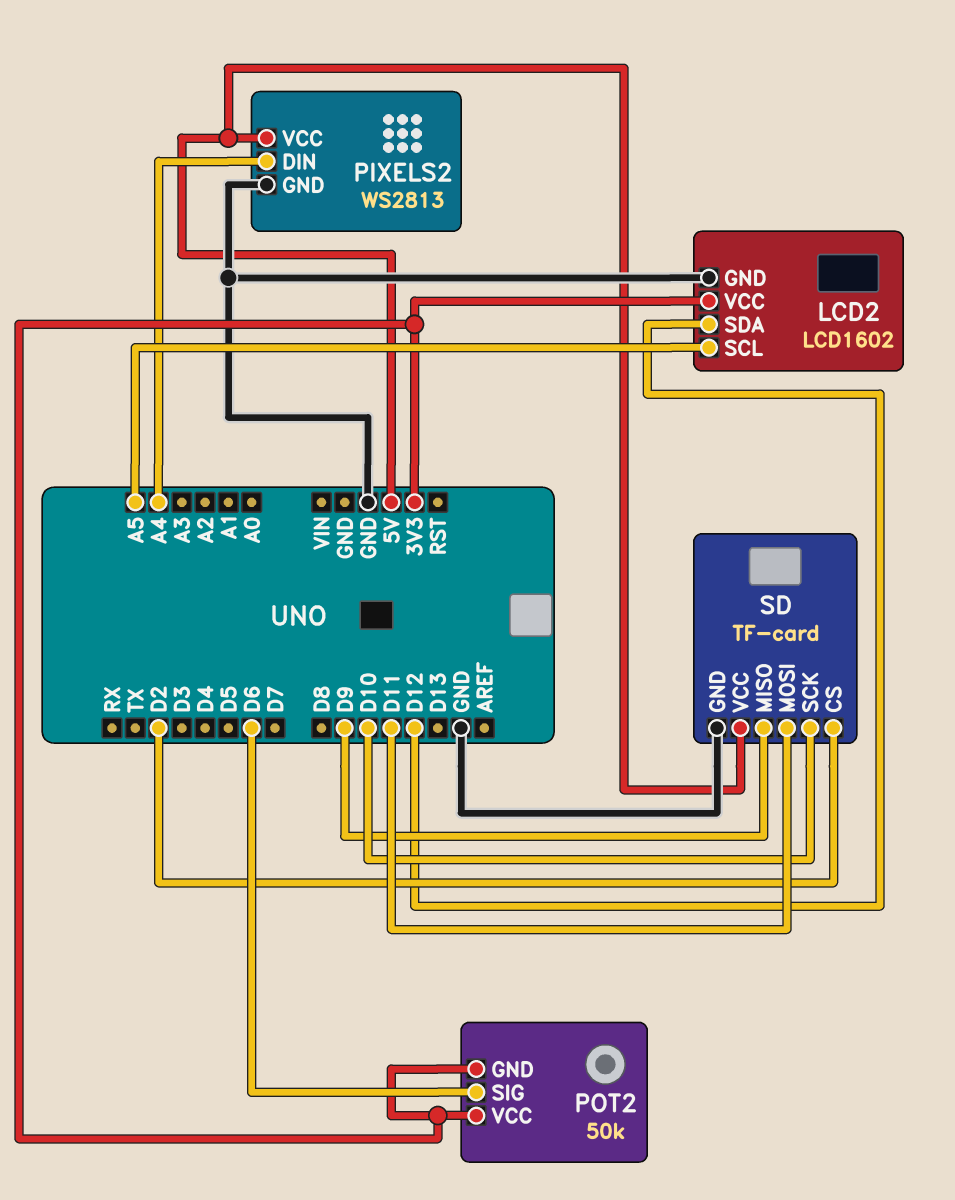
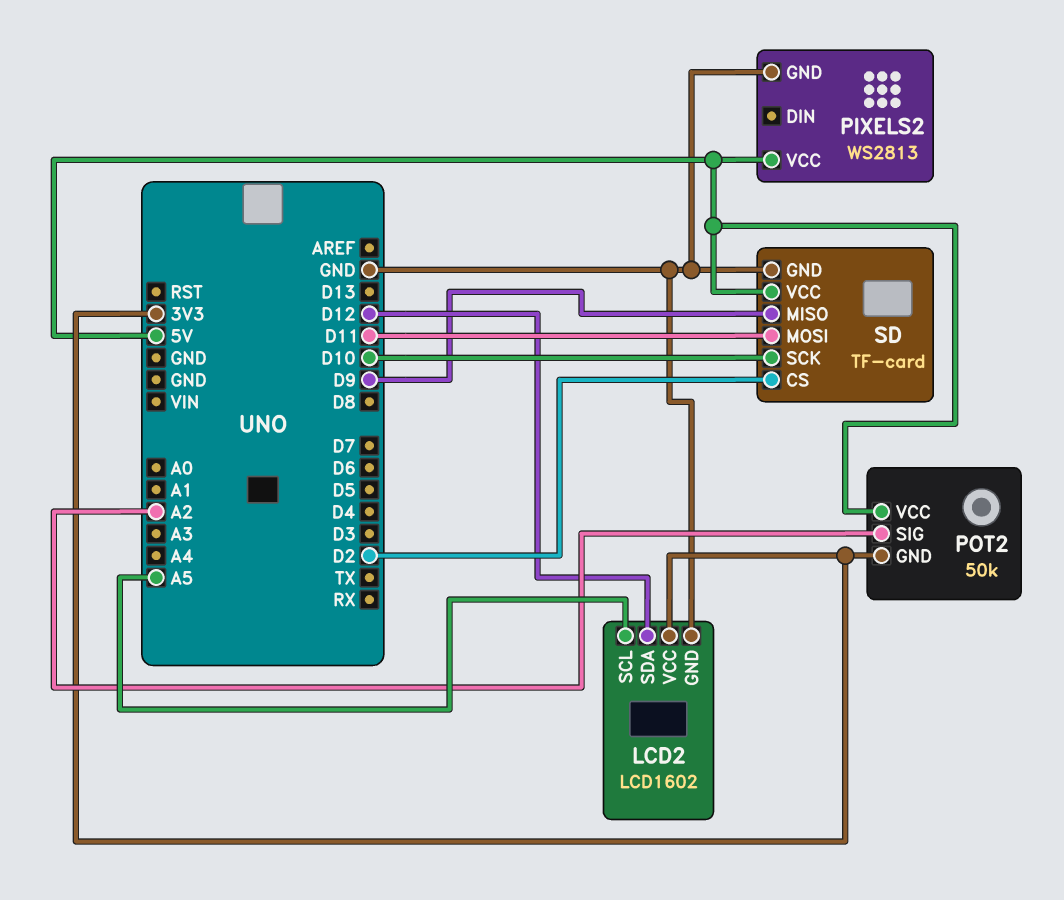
PIXELS2 pin DIN: A4 -> none
POT2 pin SIG: D6 -> A2
POT2 pin VCC: 3V3 -> 5V

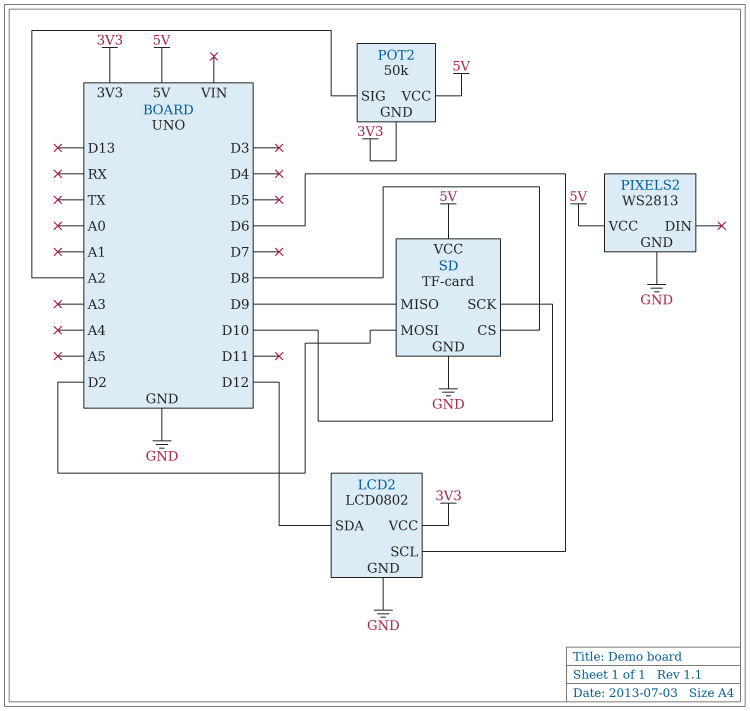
LCD2: LCD1602 -> LCD0802
LCD2 pin SCL: A5 -> D6
SD pin CS: D2 -> D8
SD pin MOSI: D11 -> D2

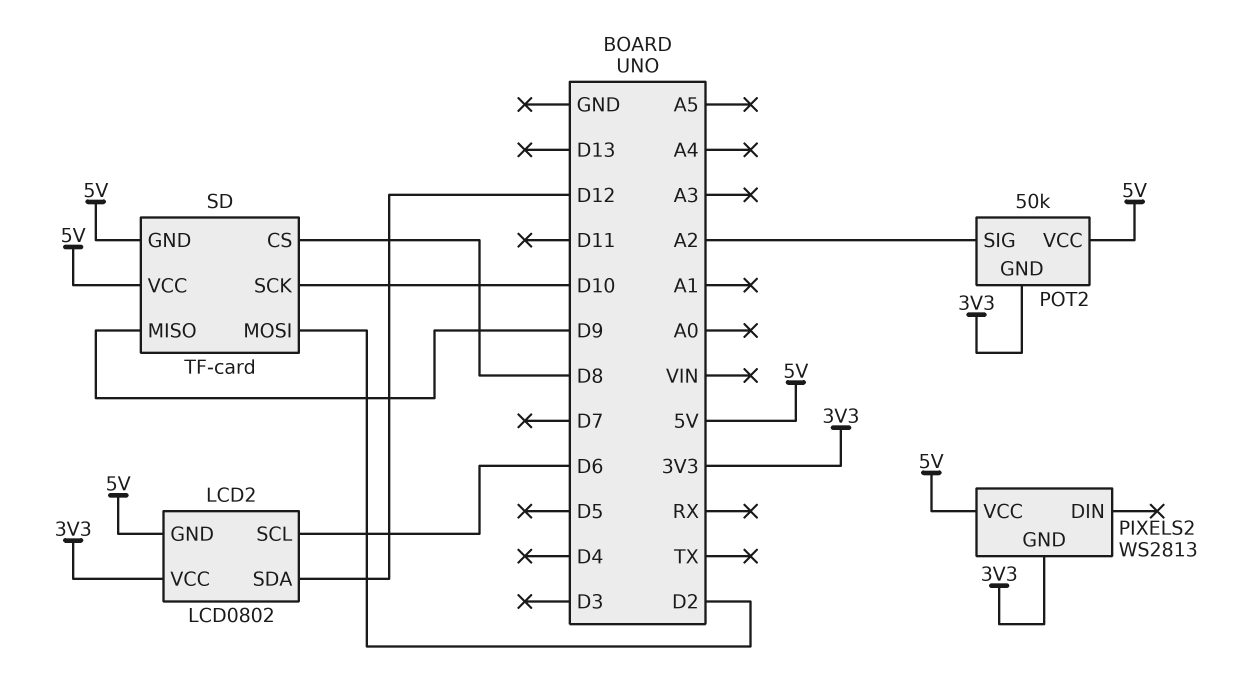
LCD2 pin GND: GND -> 5V
PIXELS2 pin GND: GND -> 3V3
SD pin GND: GND -> 5V

